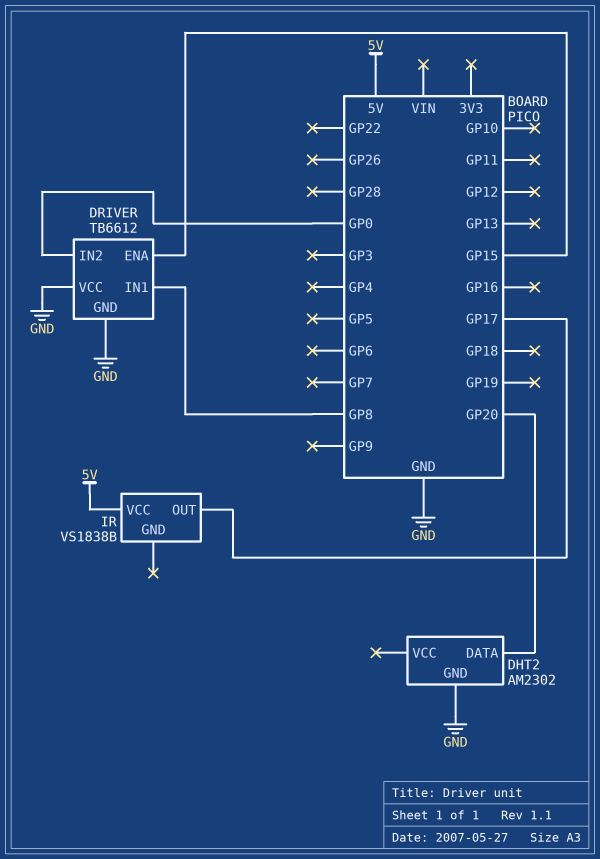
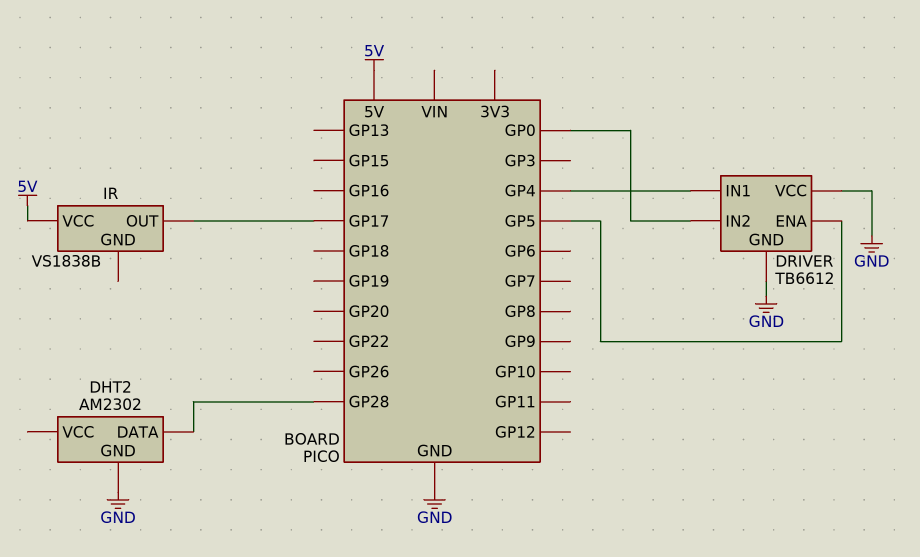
DHT2 pin DATA: GP20 -> GP28
DRIVER pin ENA: GP15 -> GP5
DRIVER pin IN1: GP8 -> GP4

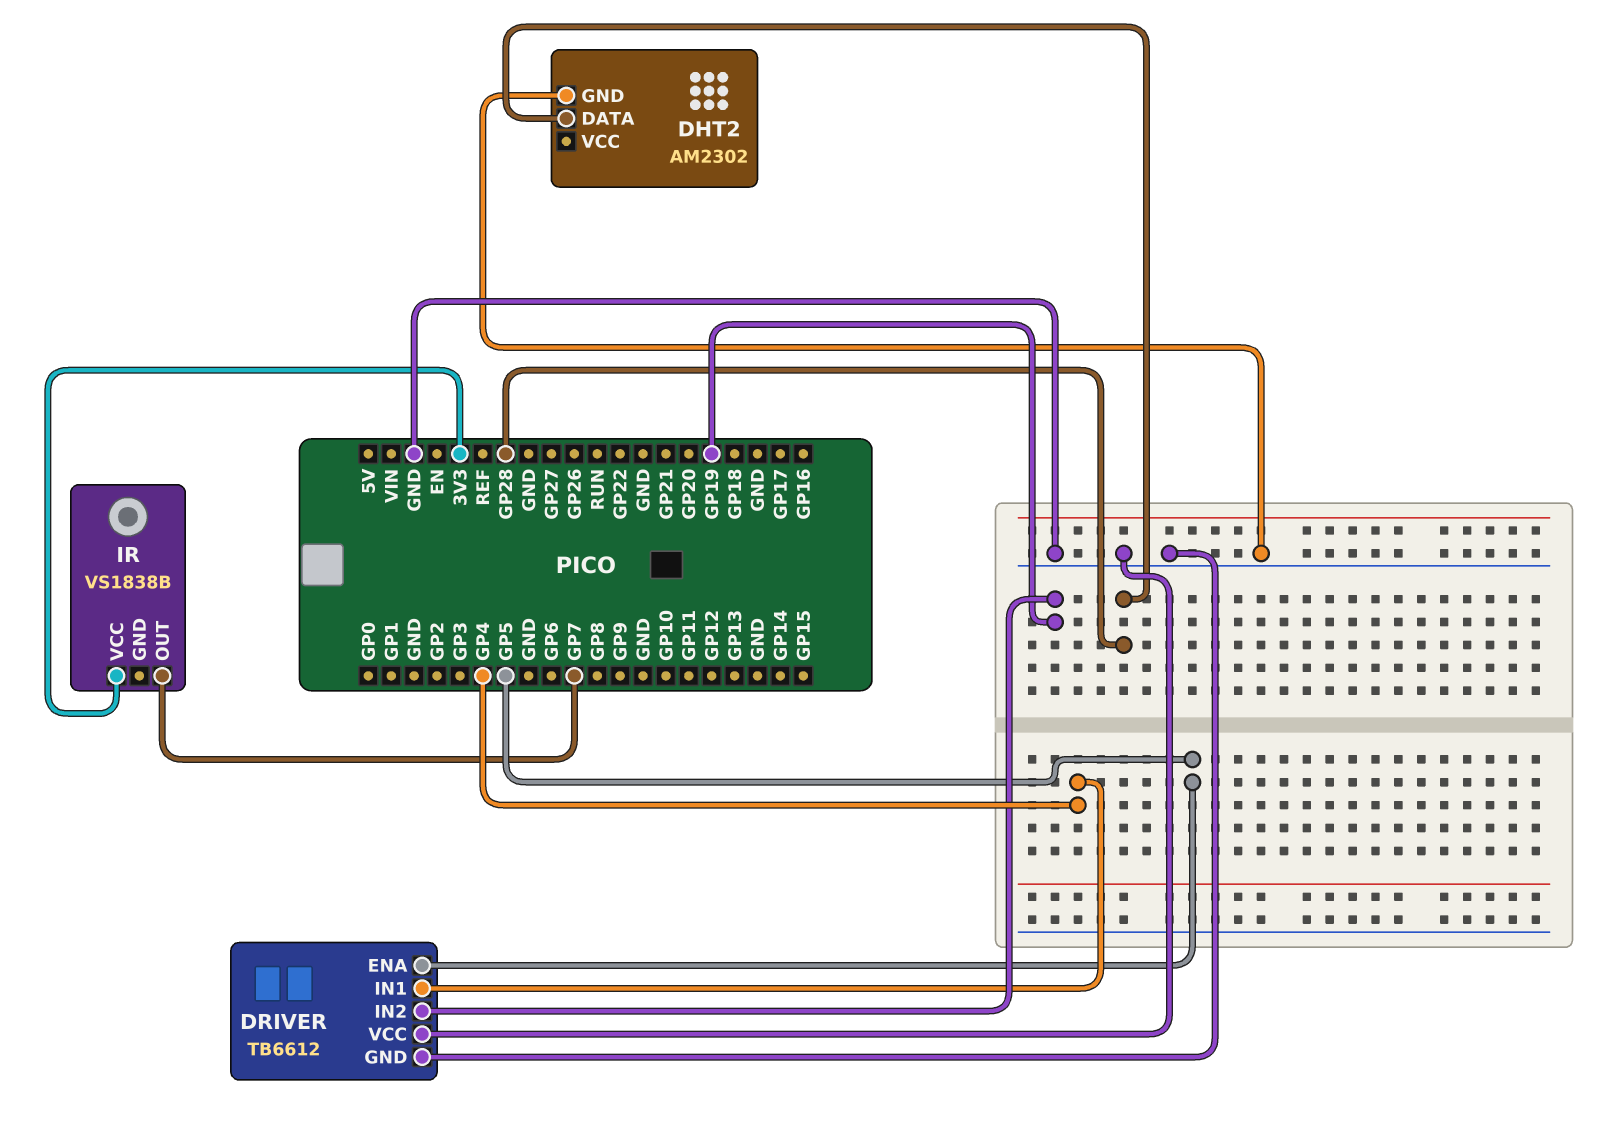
DRIVER pin IN2: GP0 -> GP19
IR pin OUT: GP17 -> GP7
IR pin VCC: 5V -> 3V3

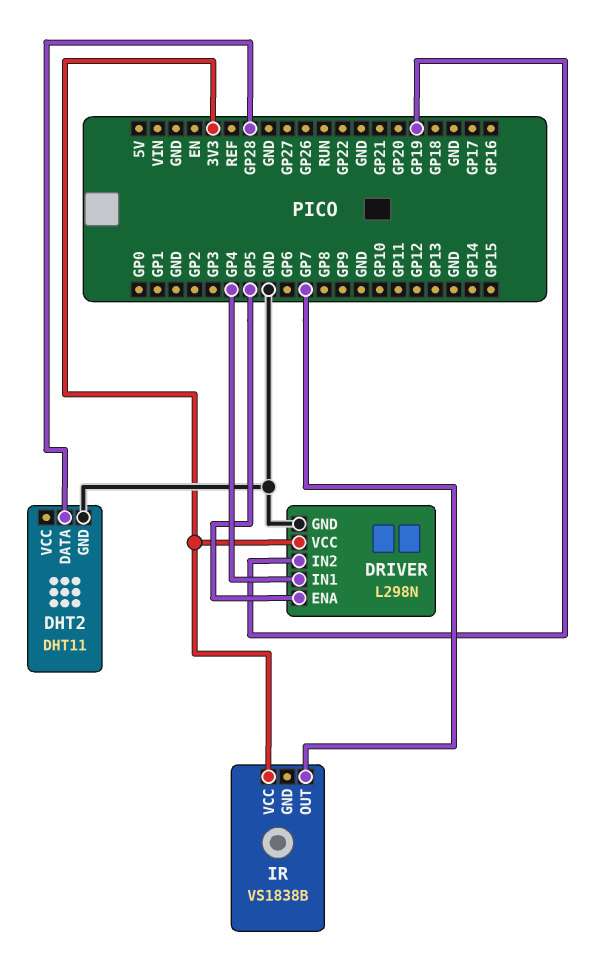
DHT2: AM2302 -> DHT11
DRIVER: TB6612 -> L298N
DRIVER pin VCC: GND -> 3V3

